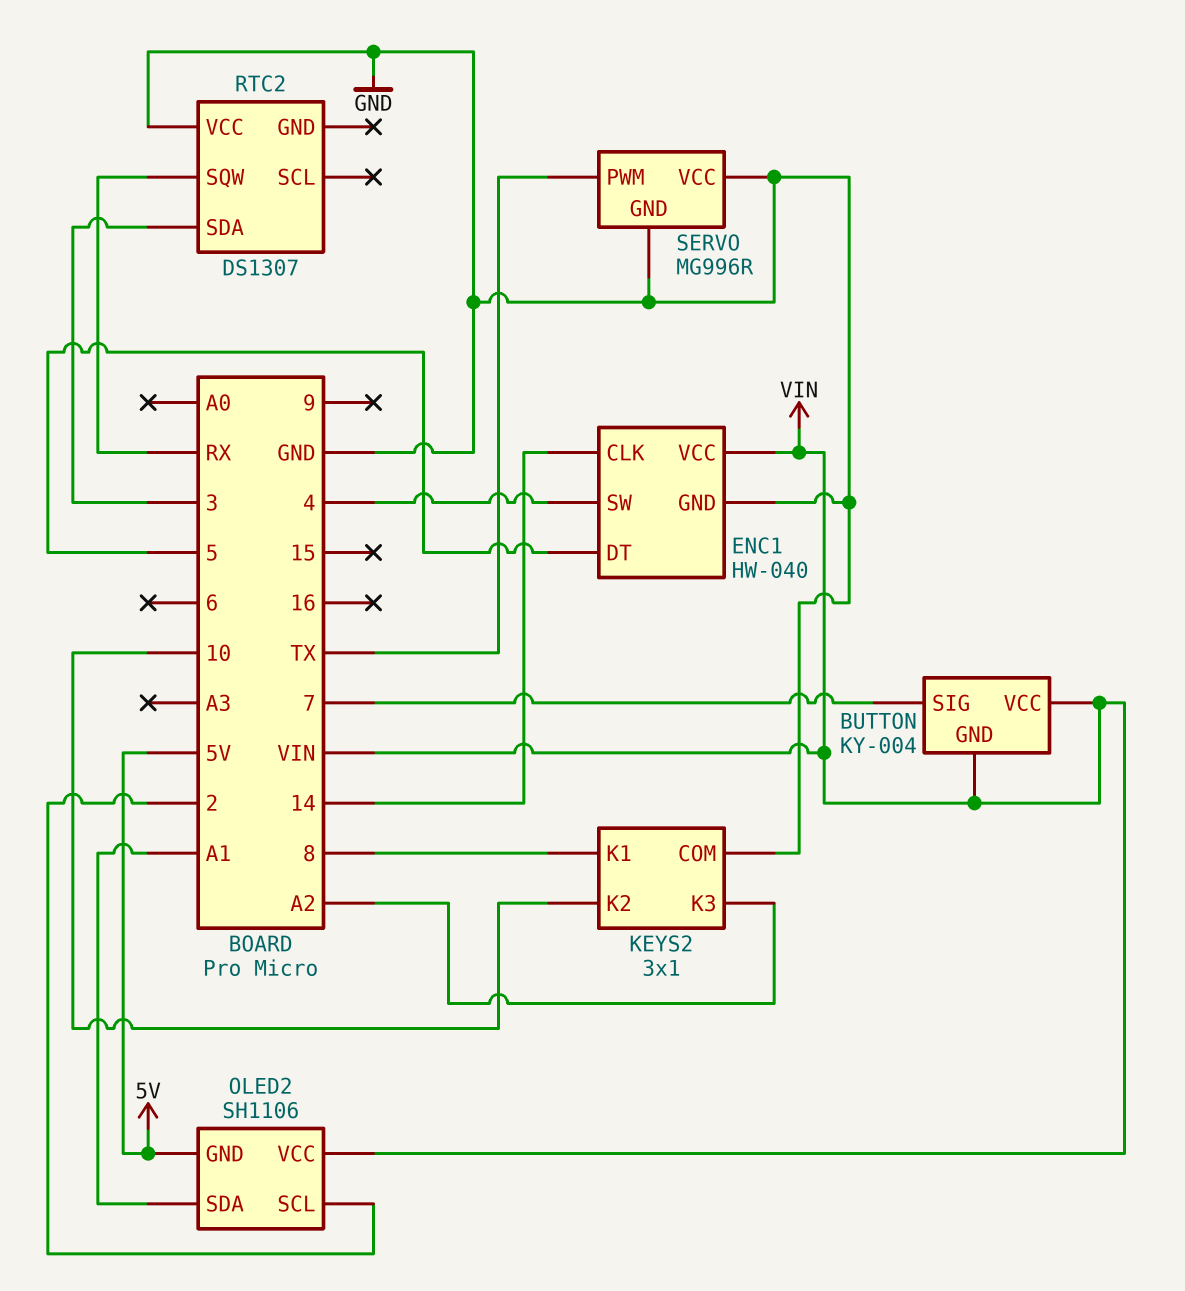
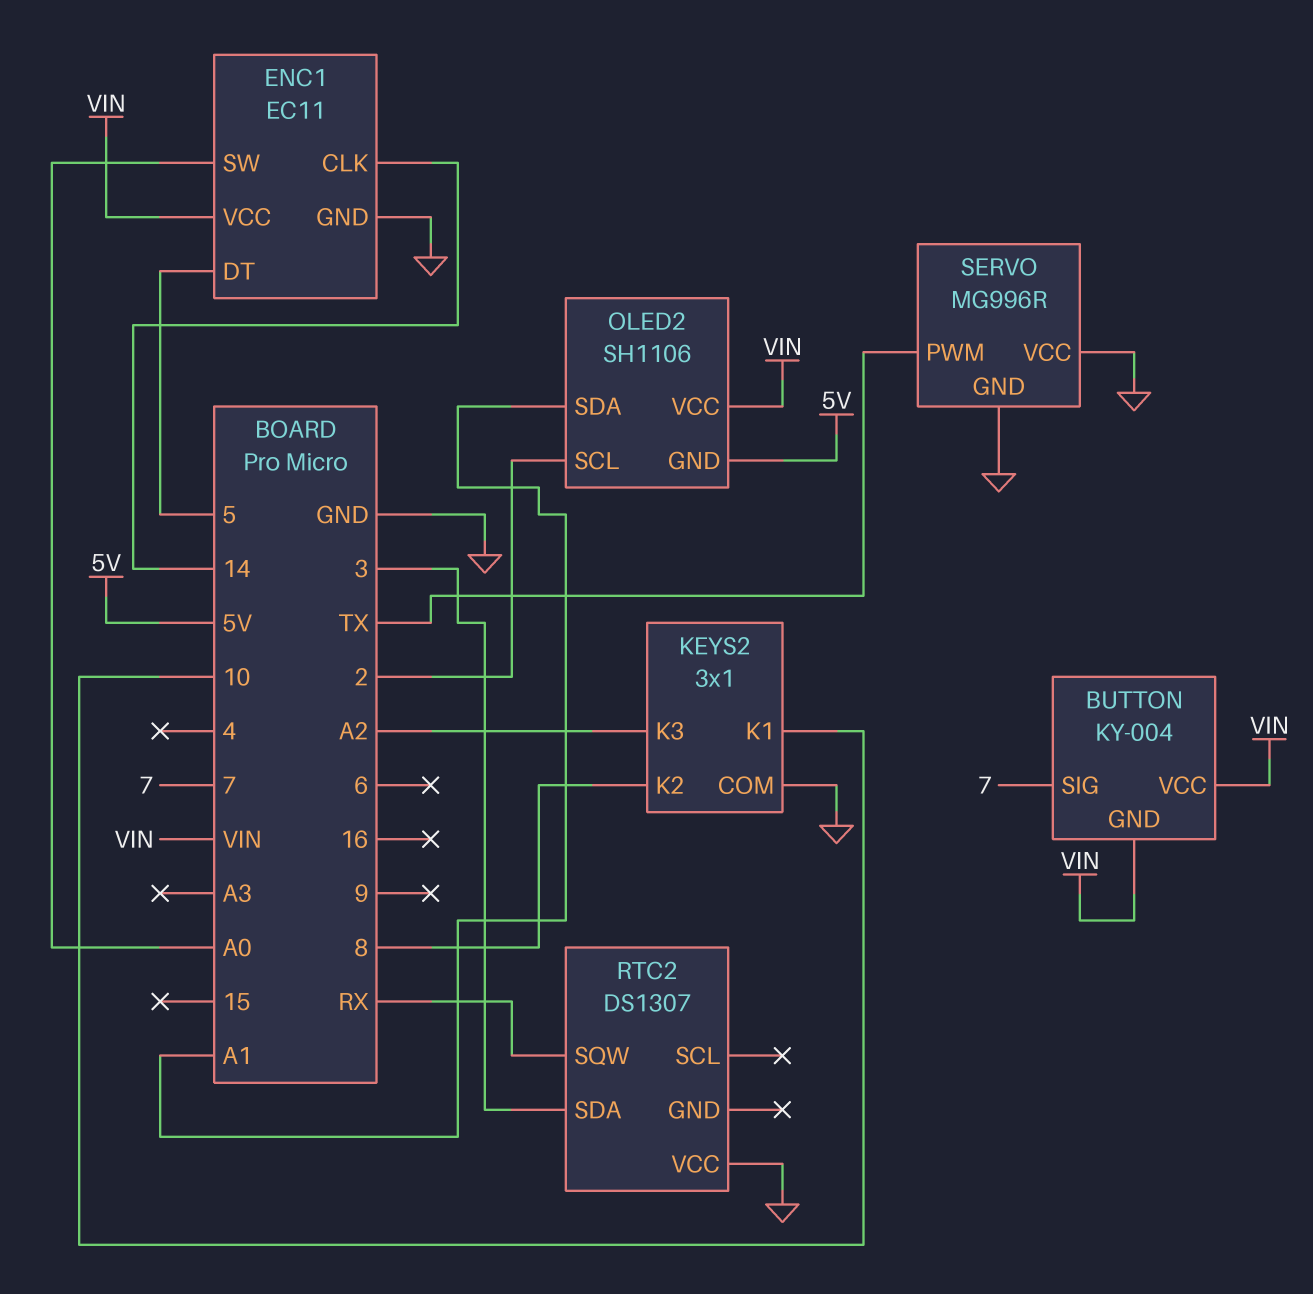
ENC1: HW-040 -> EC11
ENC1 pin SW: 4 -> A0
KEYS2 pin K1: 8 -> 10
KEYS2 pin K2: 10 -> 8

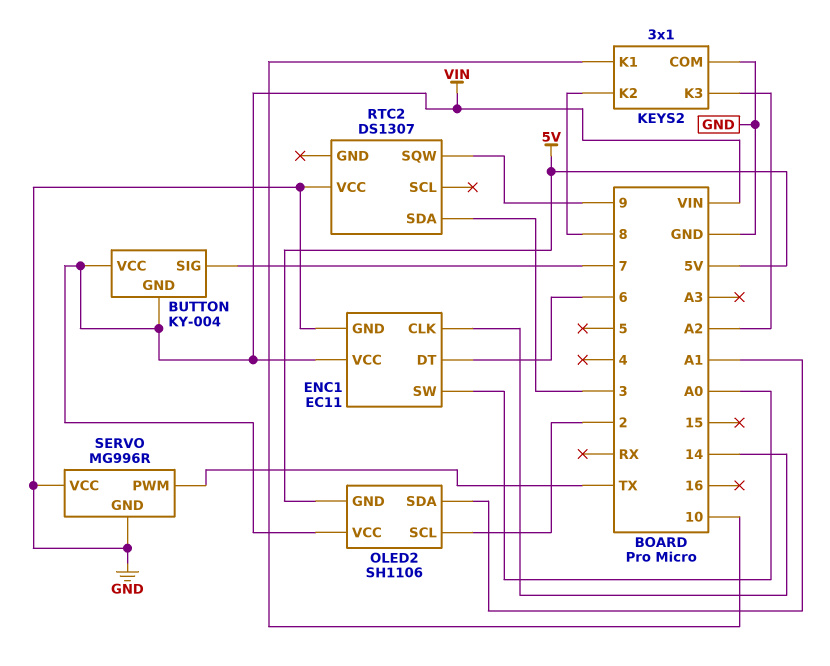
ENC1 pin DT: 5 -> 6
RTC2 pin SQW: RX -> 9

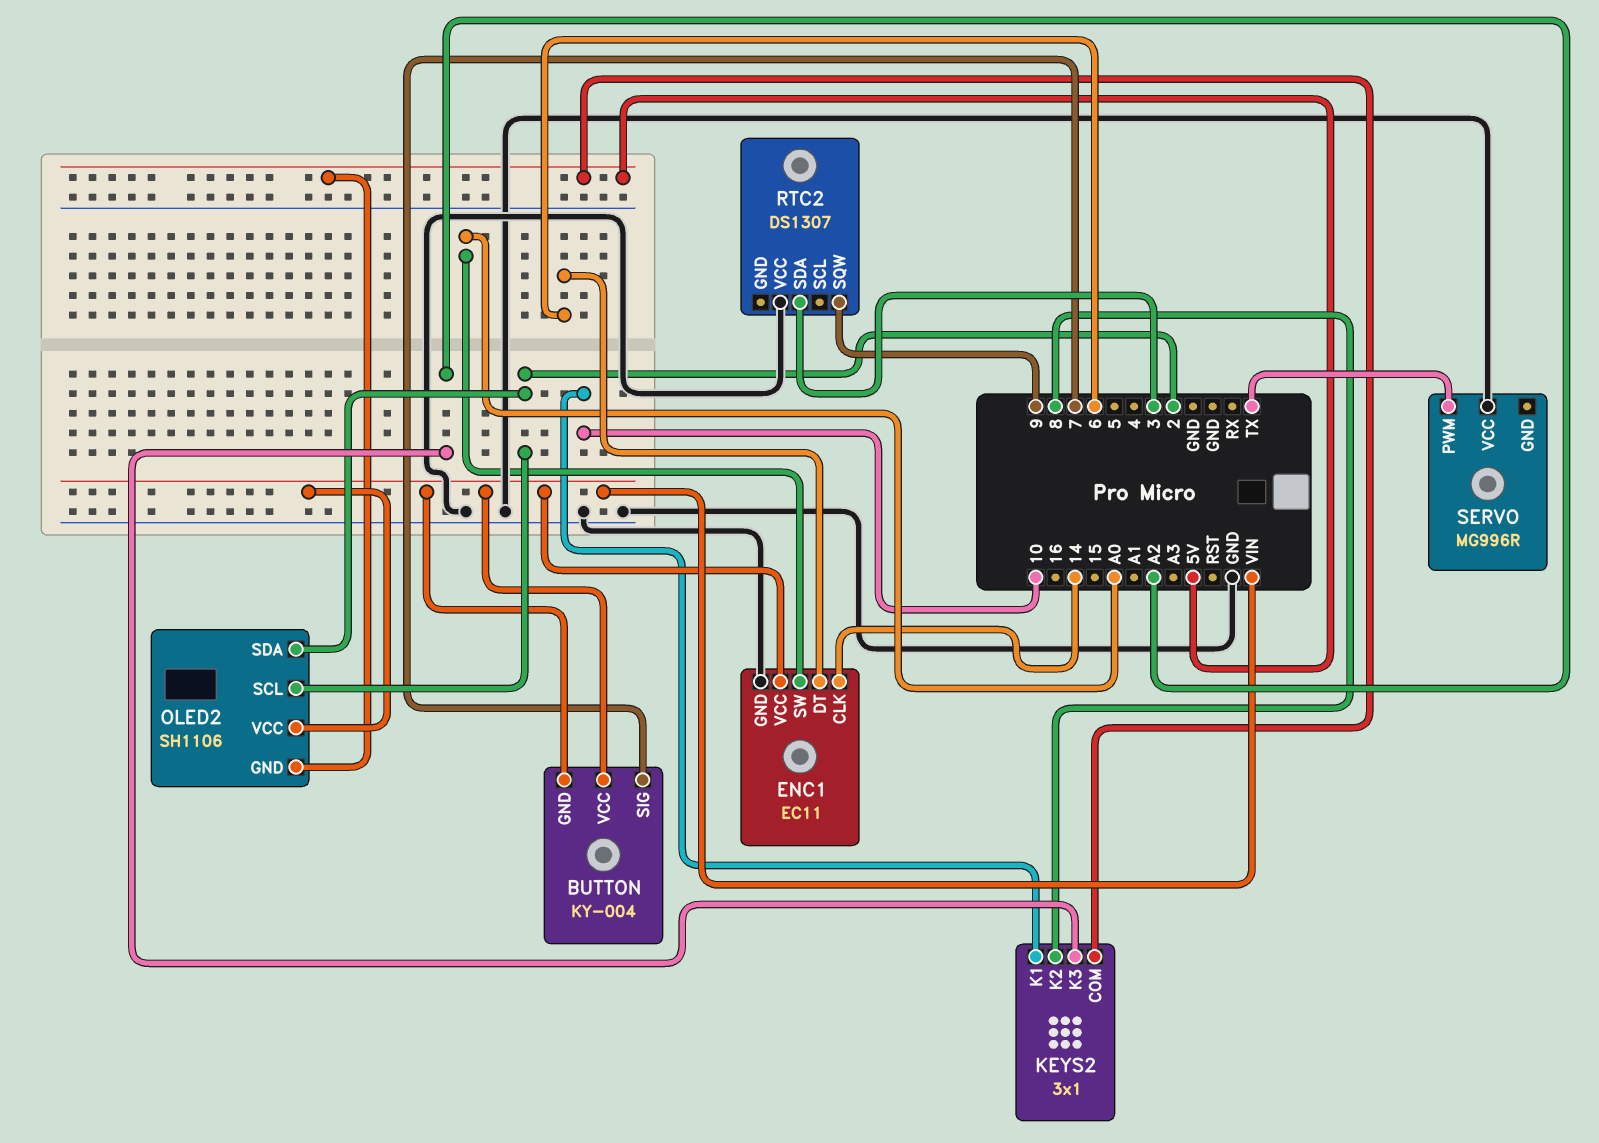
KEYS2 pin COM: GND -> 5V
OLED2 pin SDA: A1 -> 2
SERVO pin GND: GND -> none

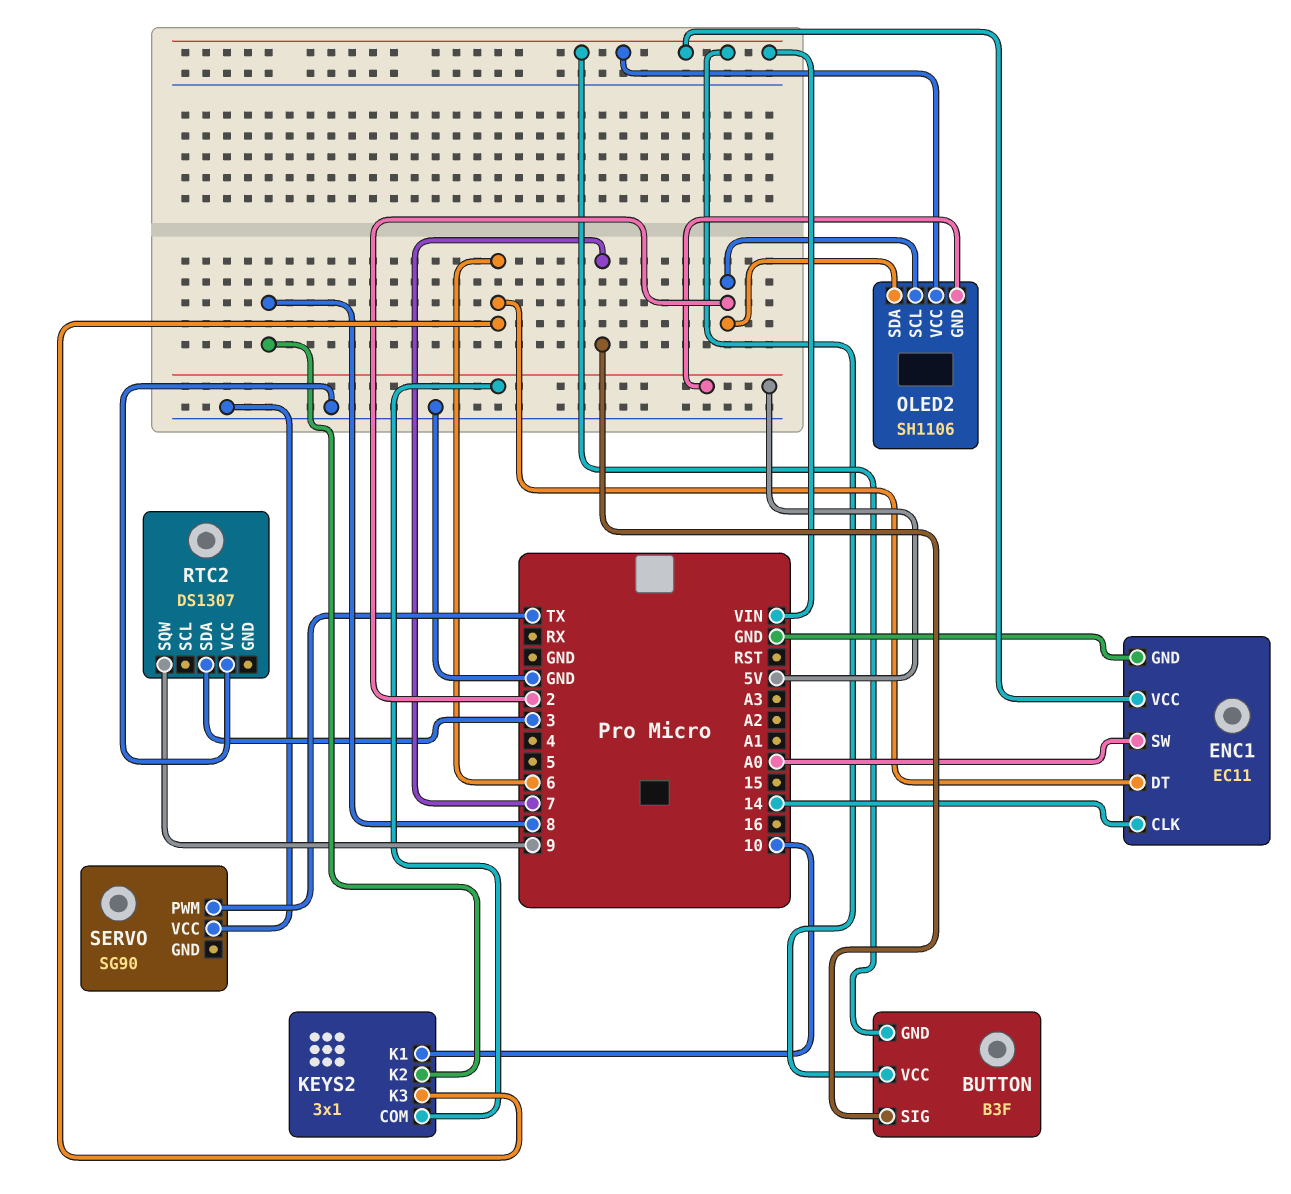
BUTTON: KY-004 -> B3F
KEYS2 pin K3: A2 -> 6
SERVO: MG996R -> SG90

